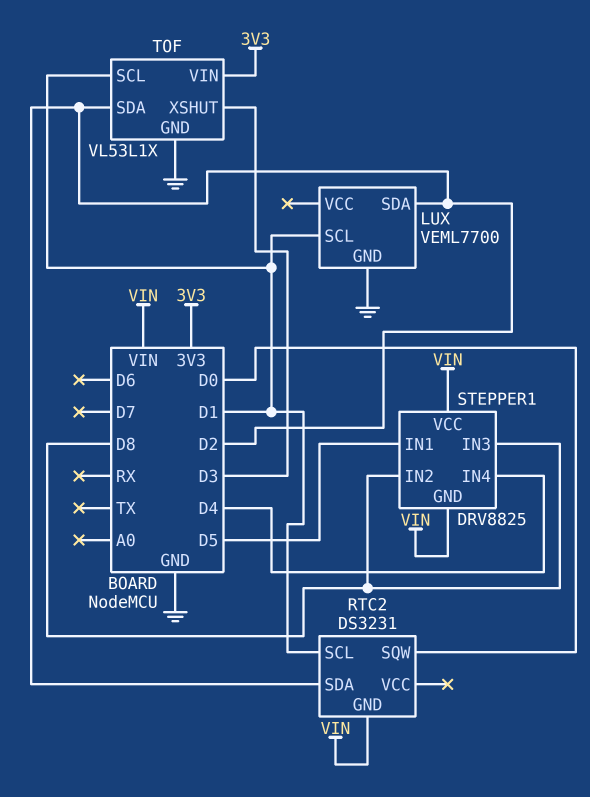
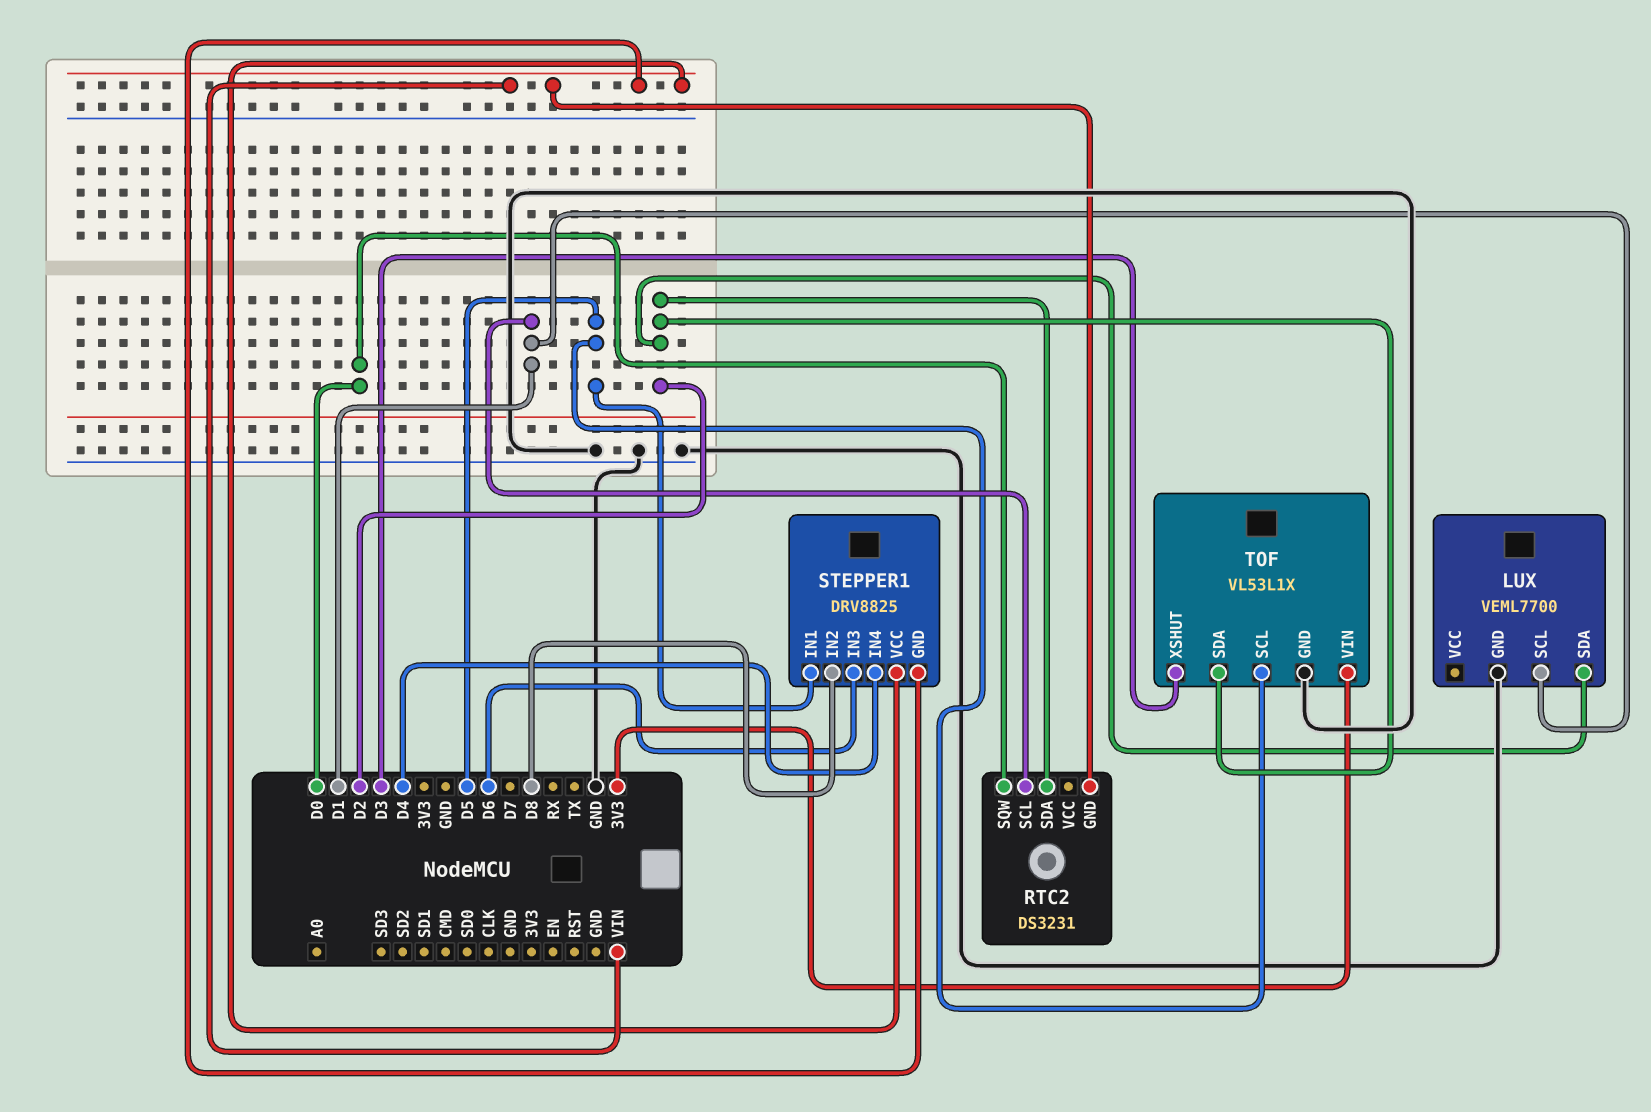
STEPPER1 pin IN3: D8 -> D6
TOF pin SCL: D1 -> D5

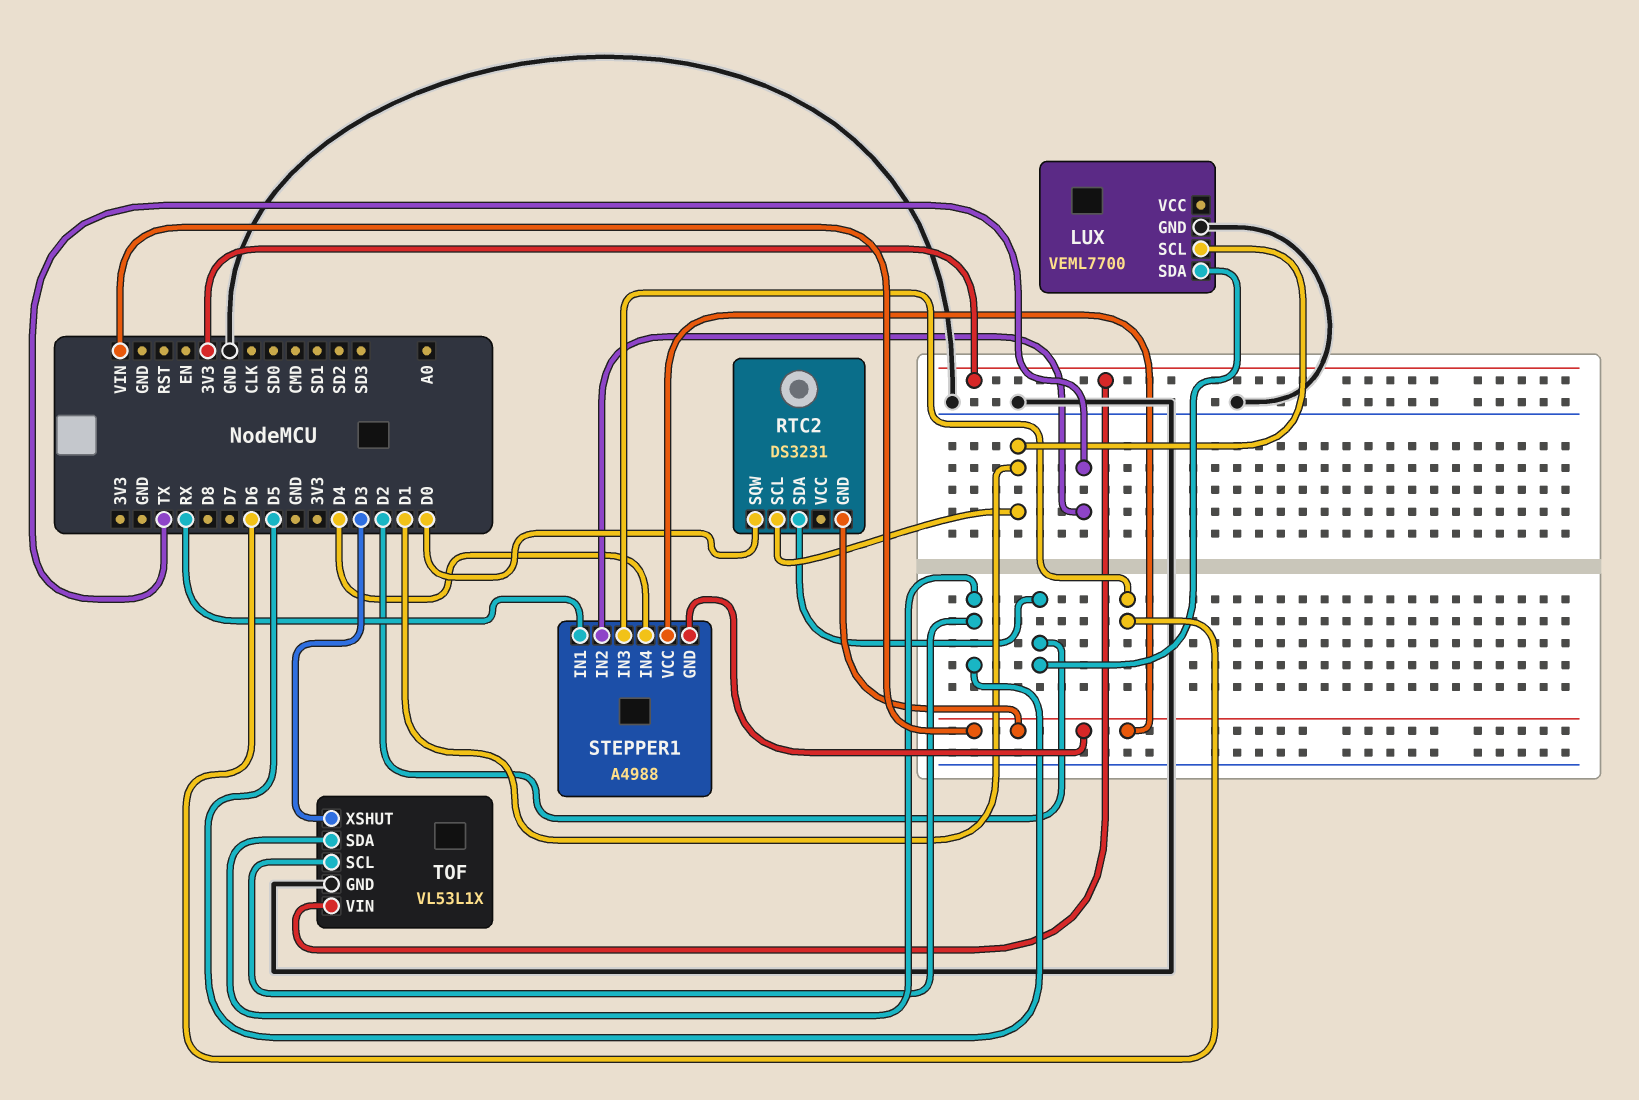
STEPPER1: DRV8825 -> A4988
STEPPER1 pin IN1: D5 -> RX
STEPPER1 pin IN2: D8 -> TX
TOF pin SDA: D2 -> D5

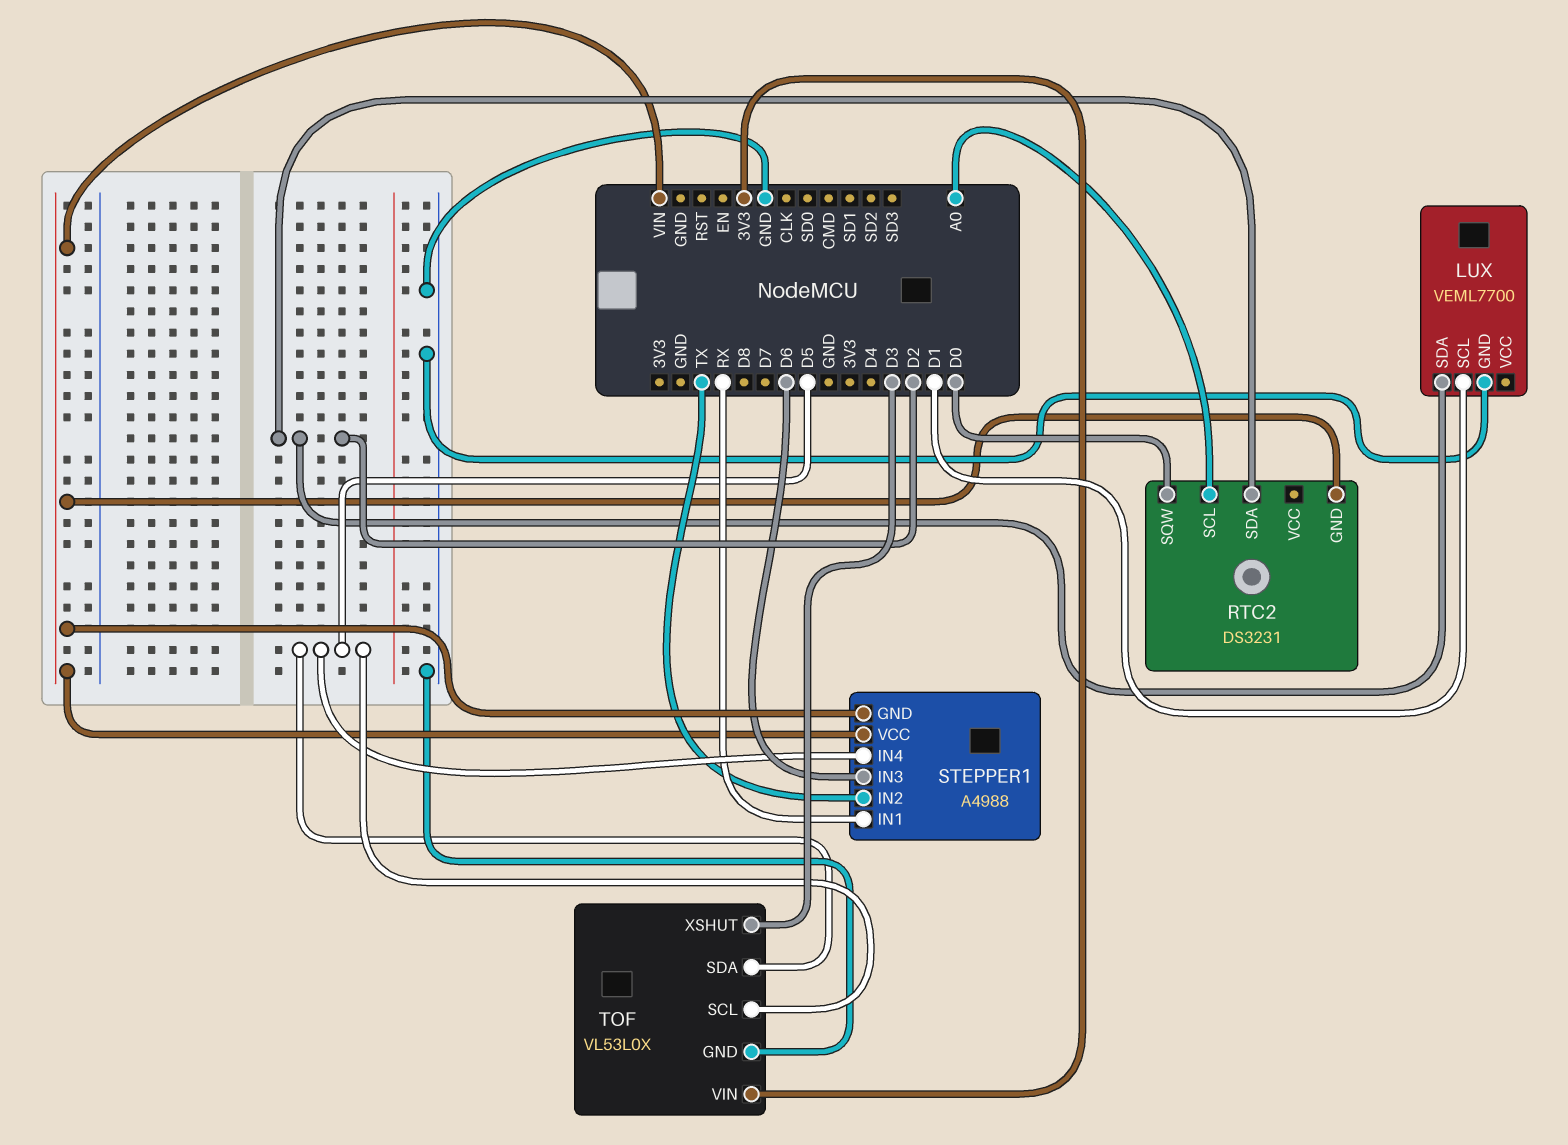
RTC2 pin SCL: D1 -> A0
STEPPER1 pin IN4: D4 -> D5
TOF: VL53L1X -> VL53L0X

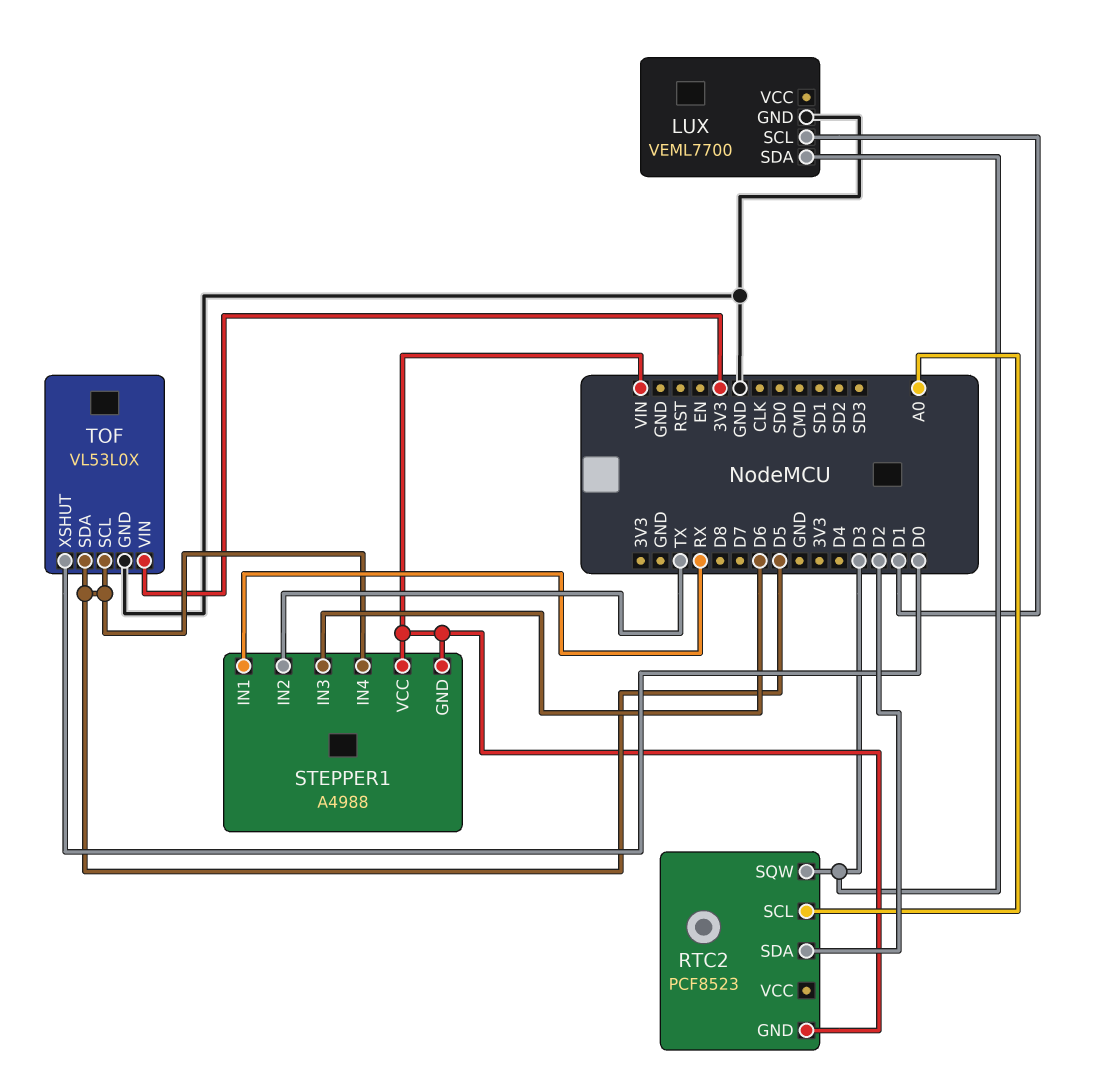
LUX pin SDA: D2 -> D3
RTC2: DS3231 -> PCF8523
RTC2 pin SQW: D0 -> D3
TOF pin XSHUT: D3 -> D0

